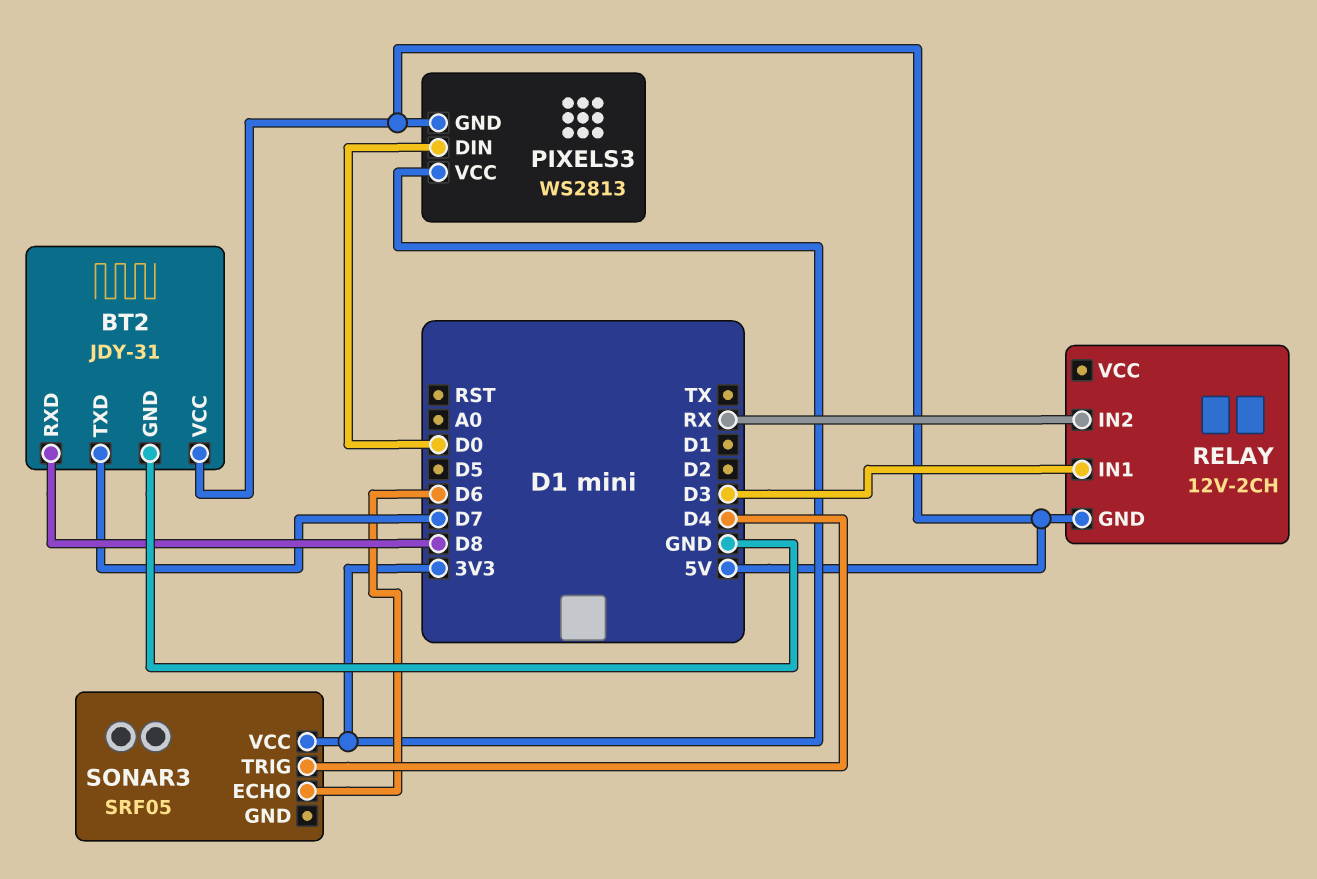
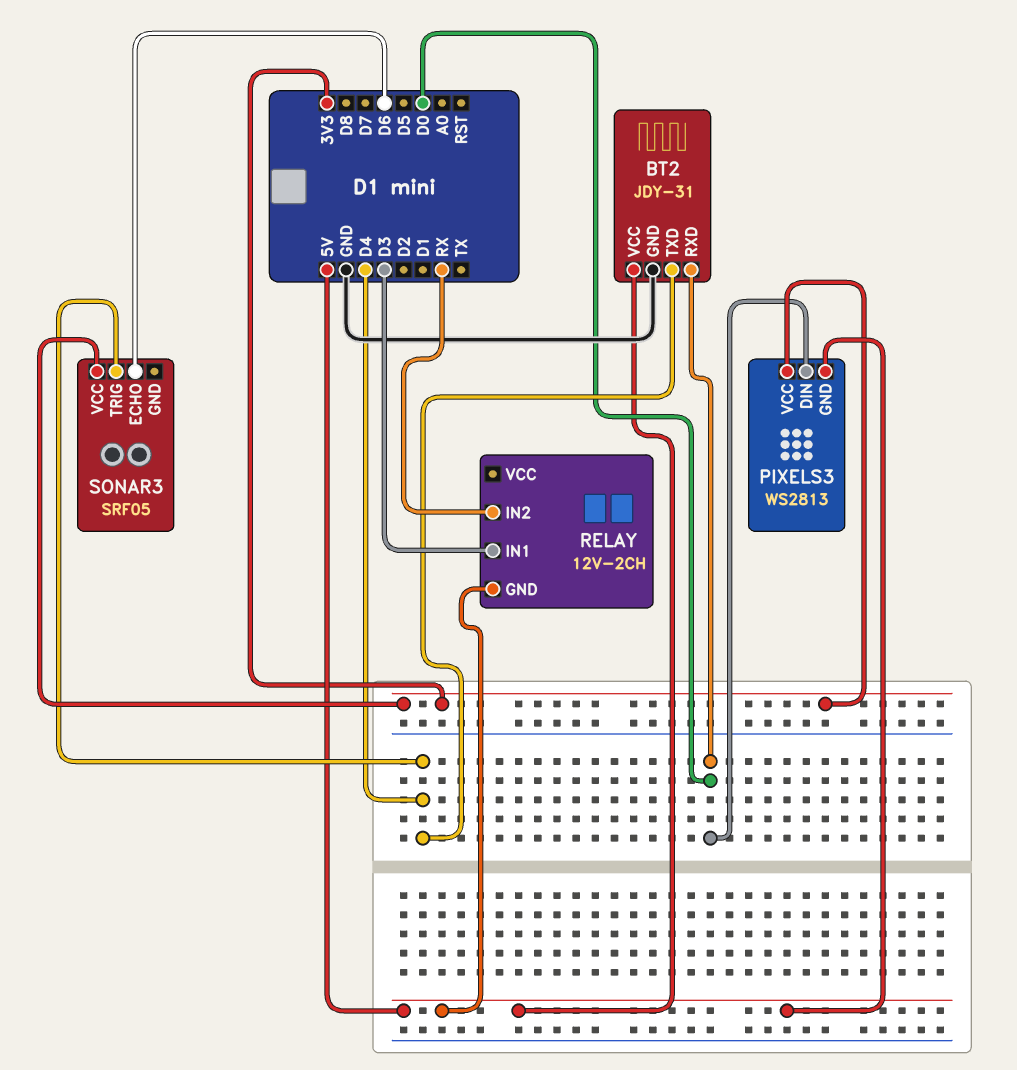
BT2 pin RXD: D8 -> D0
BT2 pin TXD: D7 -> D4

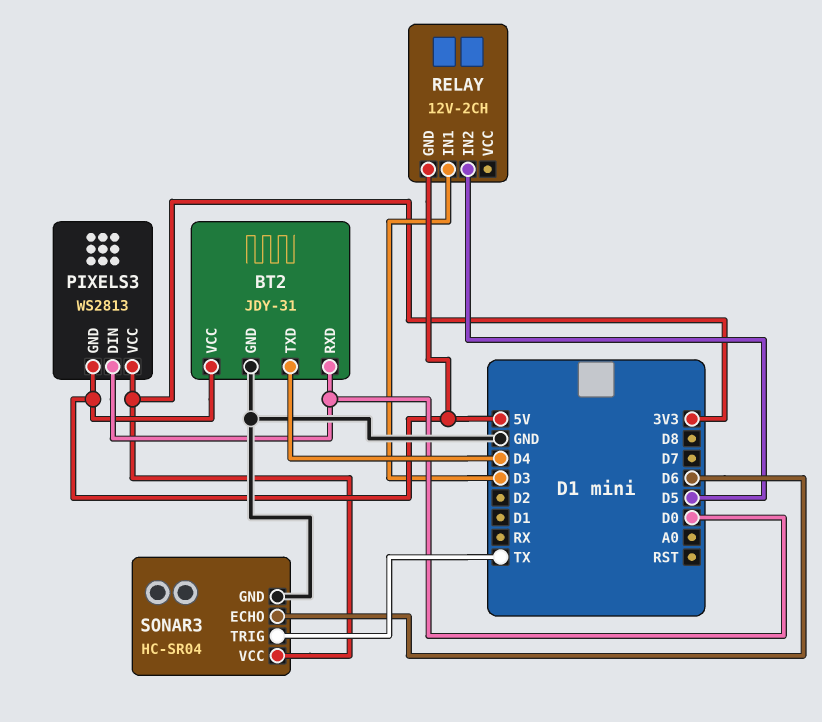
RELAY pin IN2: RX -> D5
SONAR3: SRF05 -> HC-SR04
SONAR3 pin GND: none -> GND
SONAR3 pin TRIG: D4 -> TX

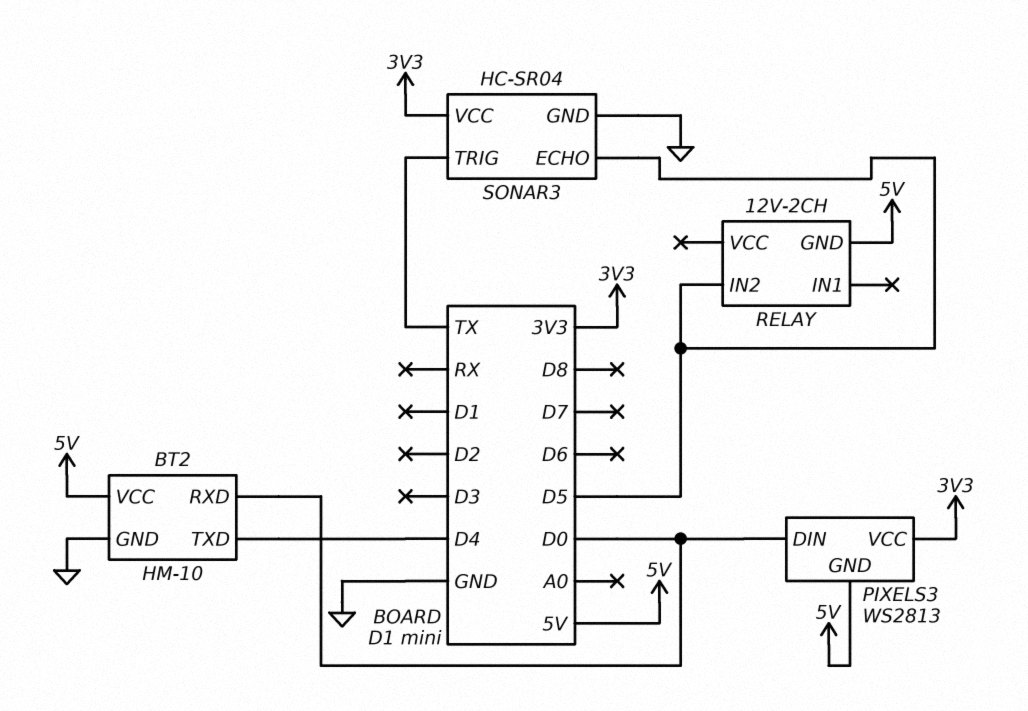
BT2: JDY-31 -> HM-10
RELAY pin IN1: D3 -> none
SONAR3 pin ECHO: D6 -> D5

